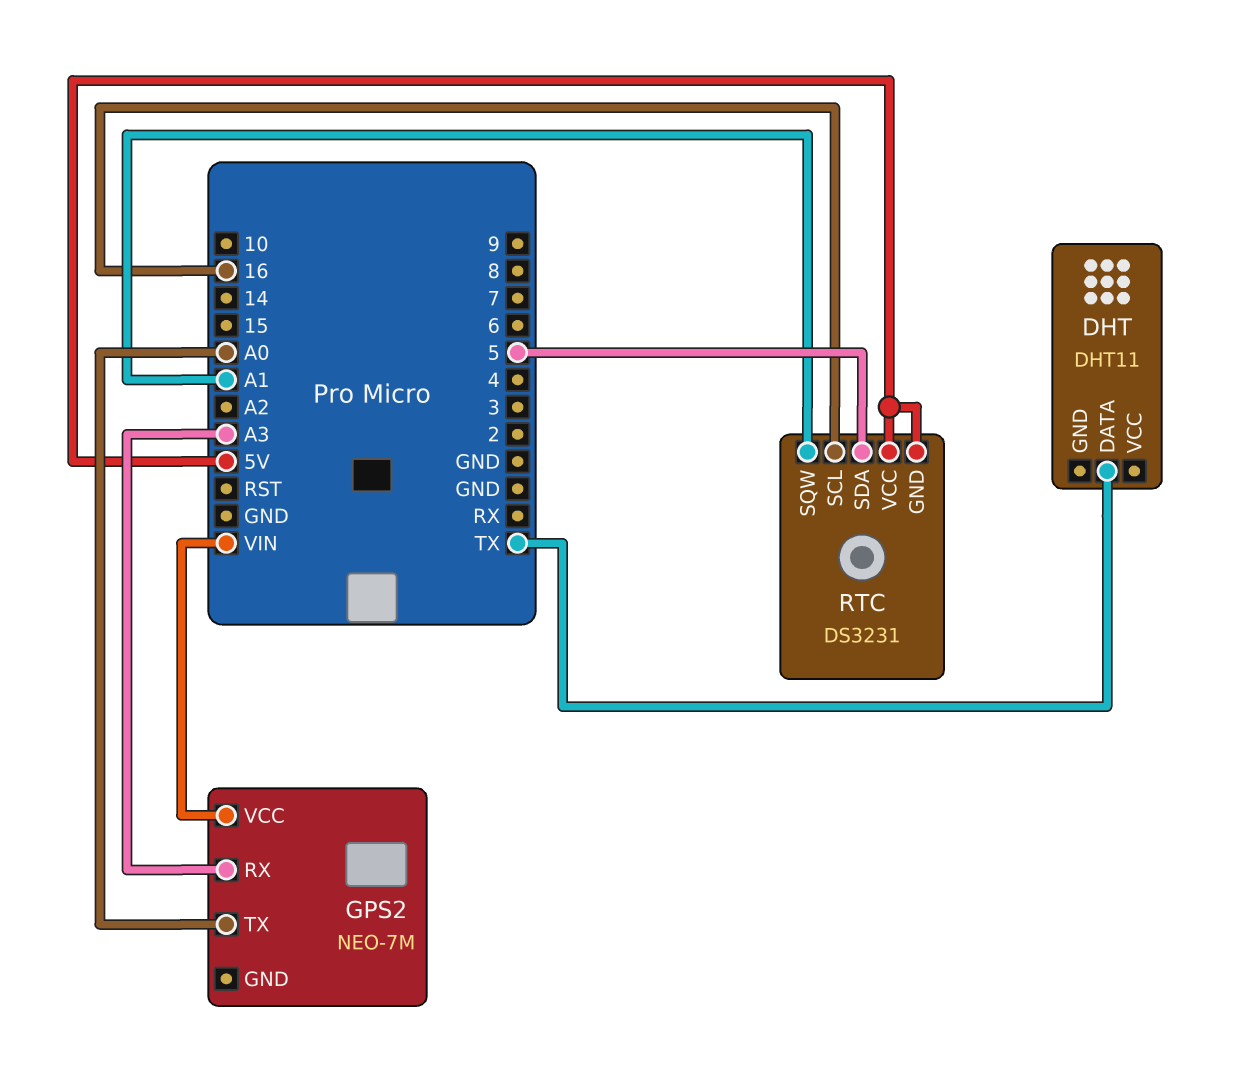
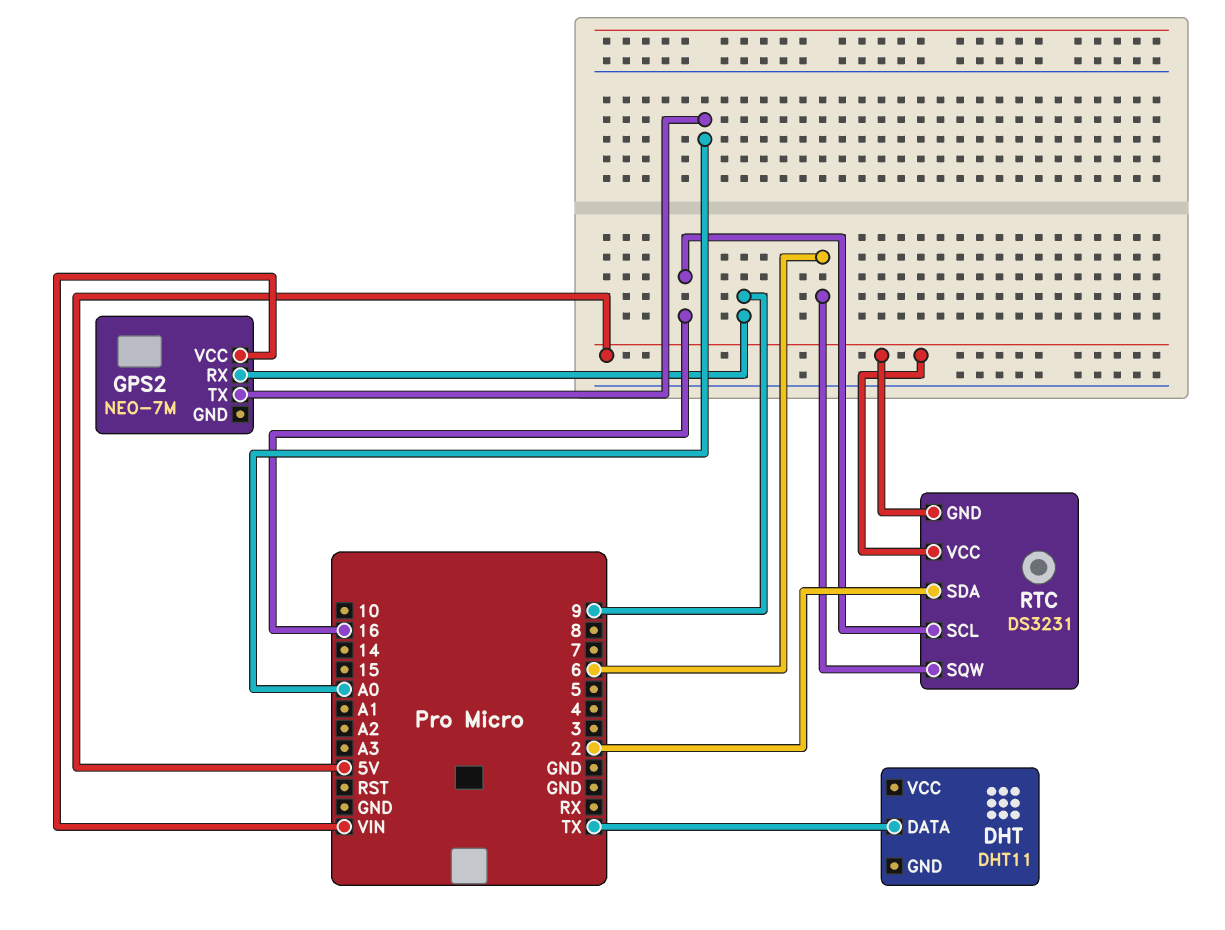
GPS2 pin RX: A3 -> 9
RTC pin SDA: 5 -> 2
RTC pin SQW: A1 -> 6

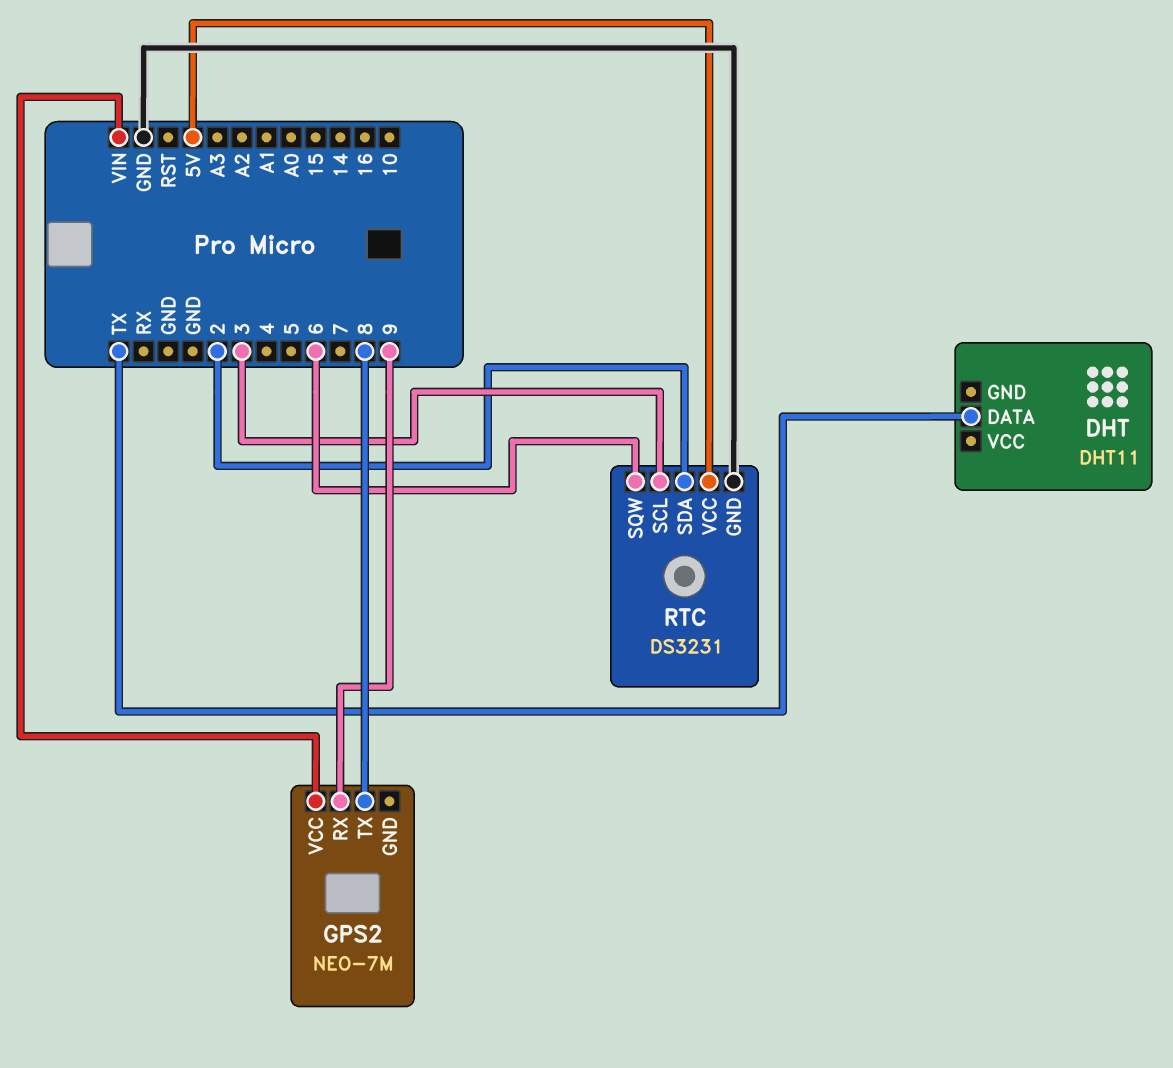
GPS2 pin TX: A0 -> 8
RTC pin GND: 5V -> GND
RTC pin SCL: 16 -> 3

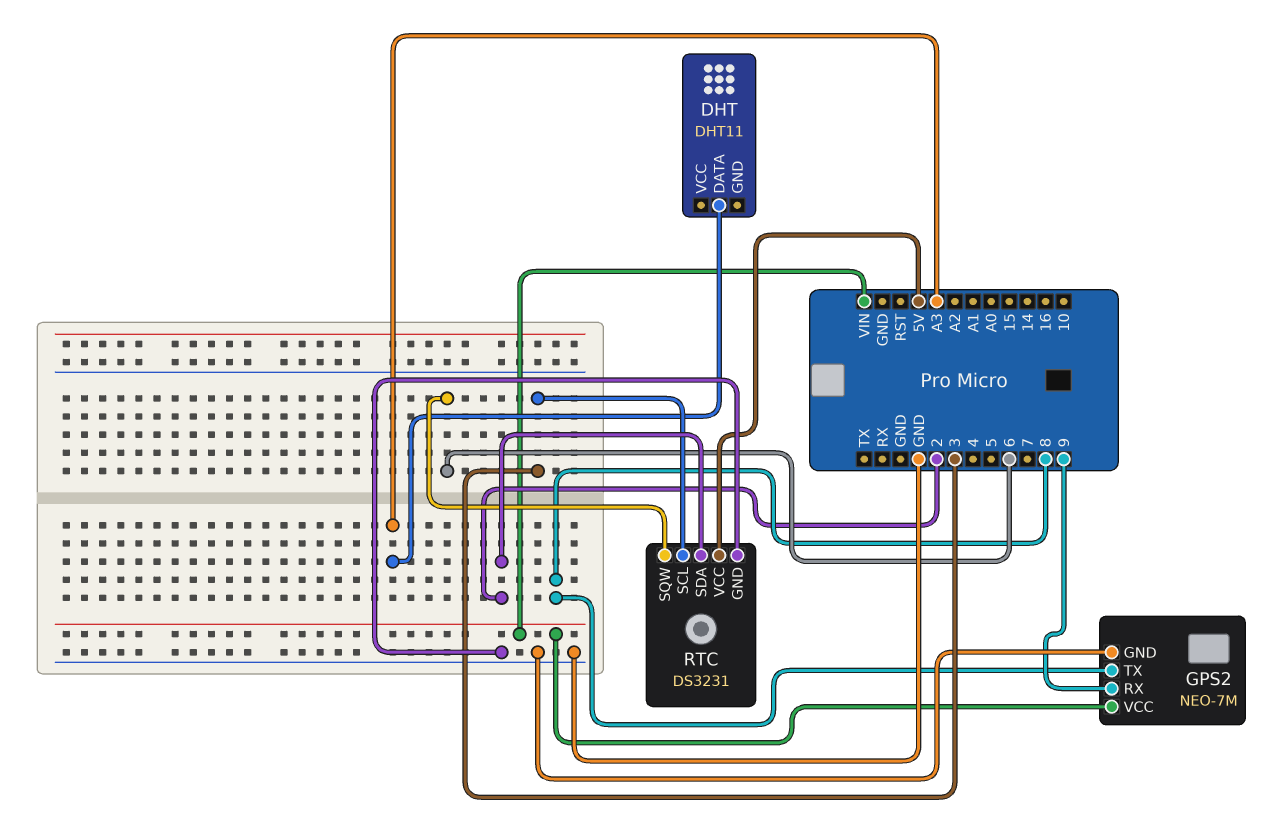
DHT pin DATA: TX -> A3
GPS2 pin GND: none -> GND

